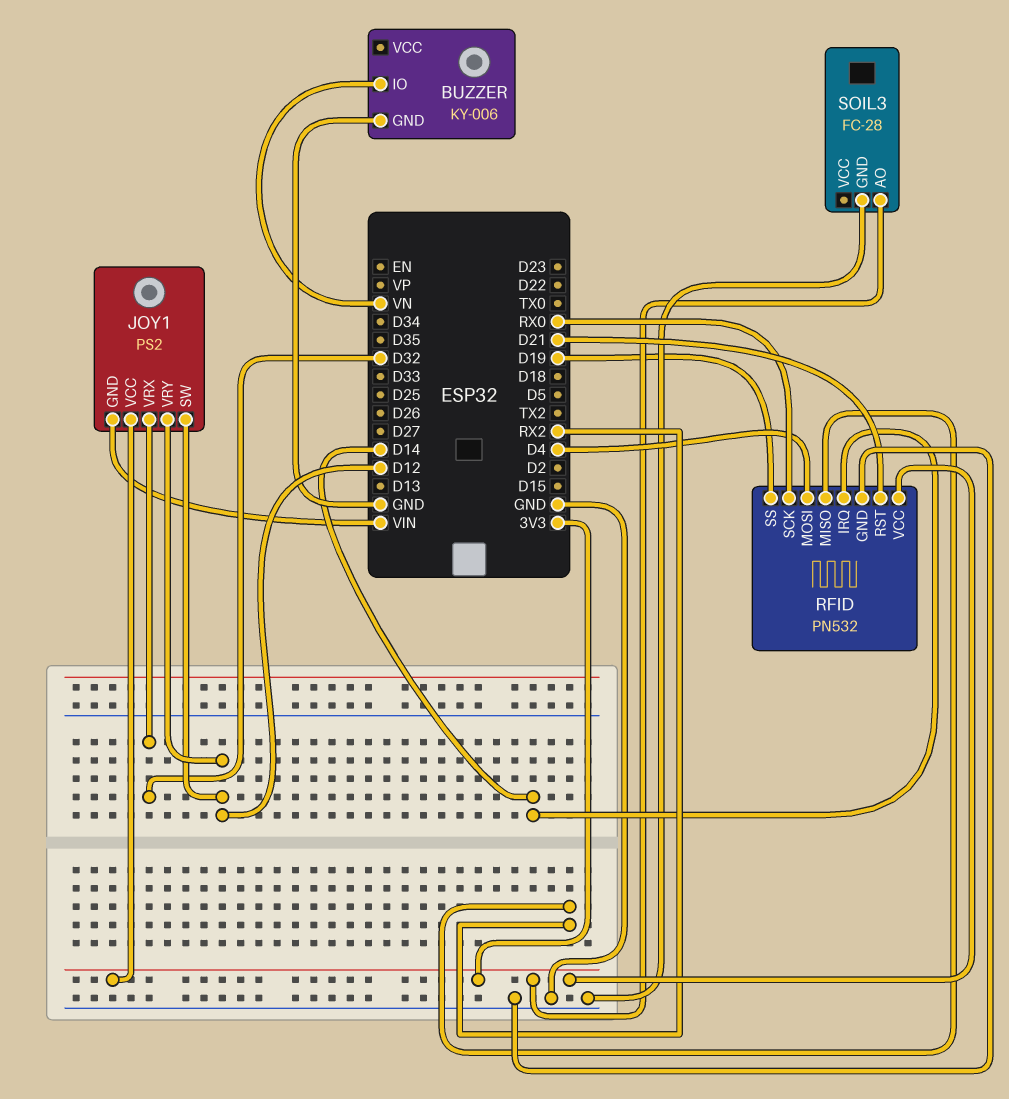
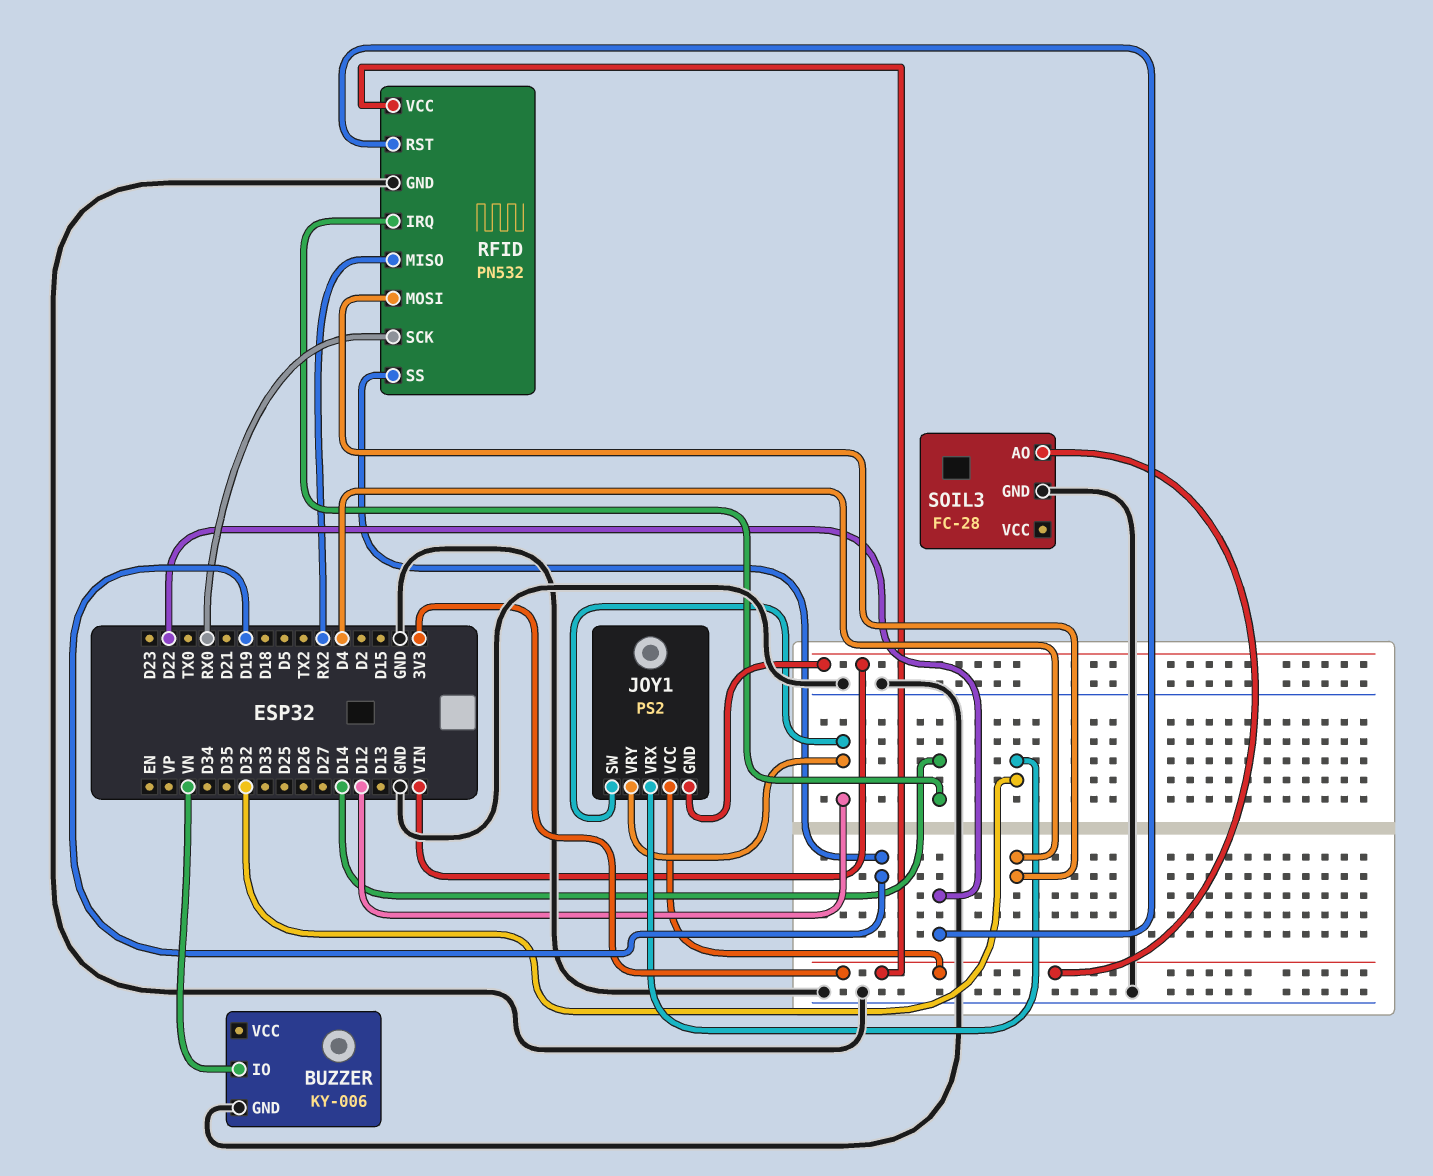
RFID pin RST: D21 -> D22

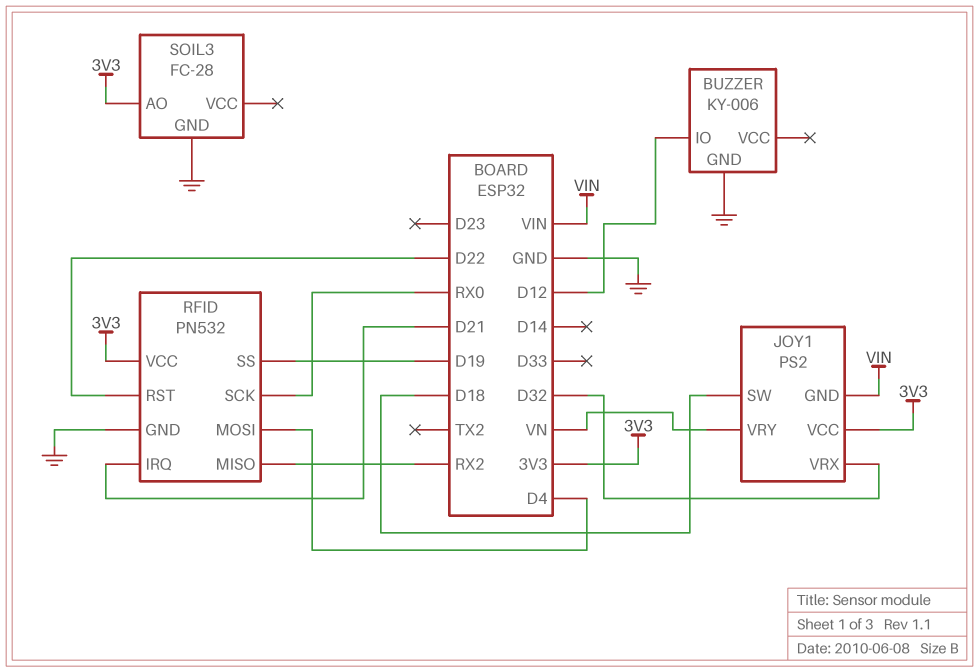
BUZZER pin IO: VN -> D12
JOY1 pin SW: D12 -> D18
JOY1 pin VRY: D12 -> VN
RFID pin IRQ: D14 -> D21

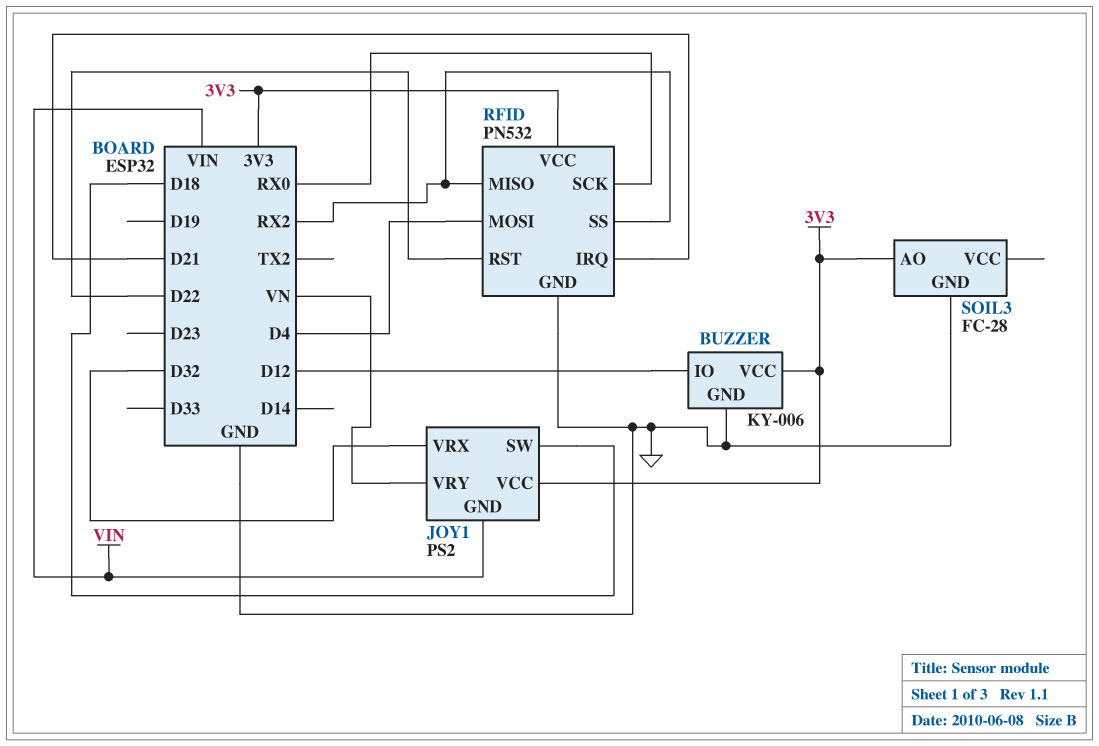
BUZZER pin VCC: none -> 3V3
RFID pin SS: D19 -> RX2

